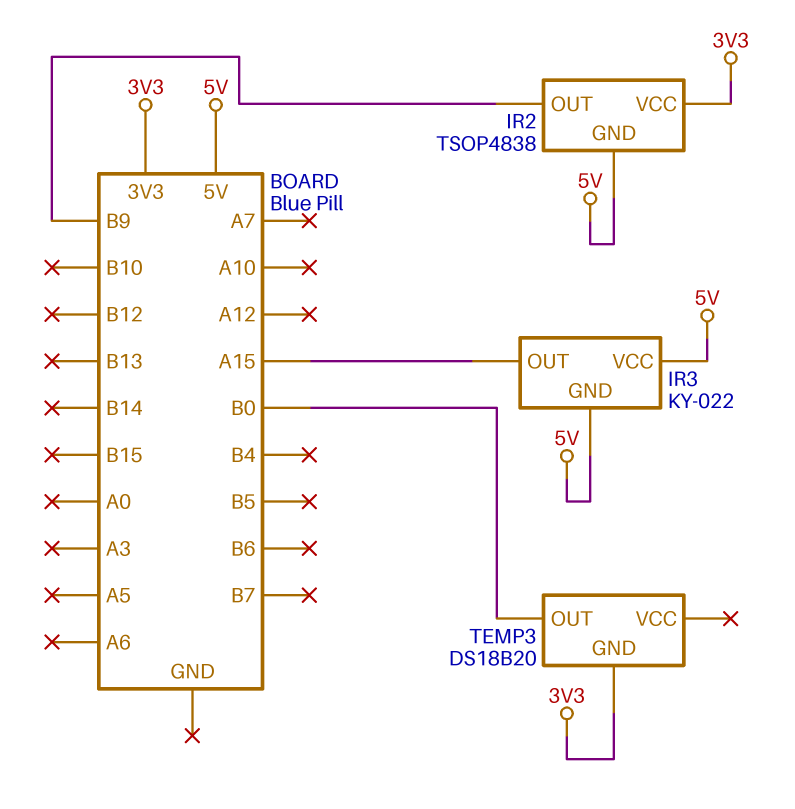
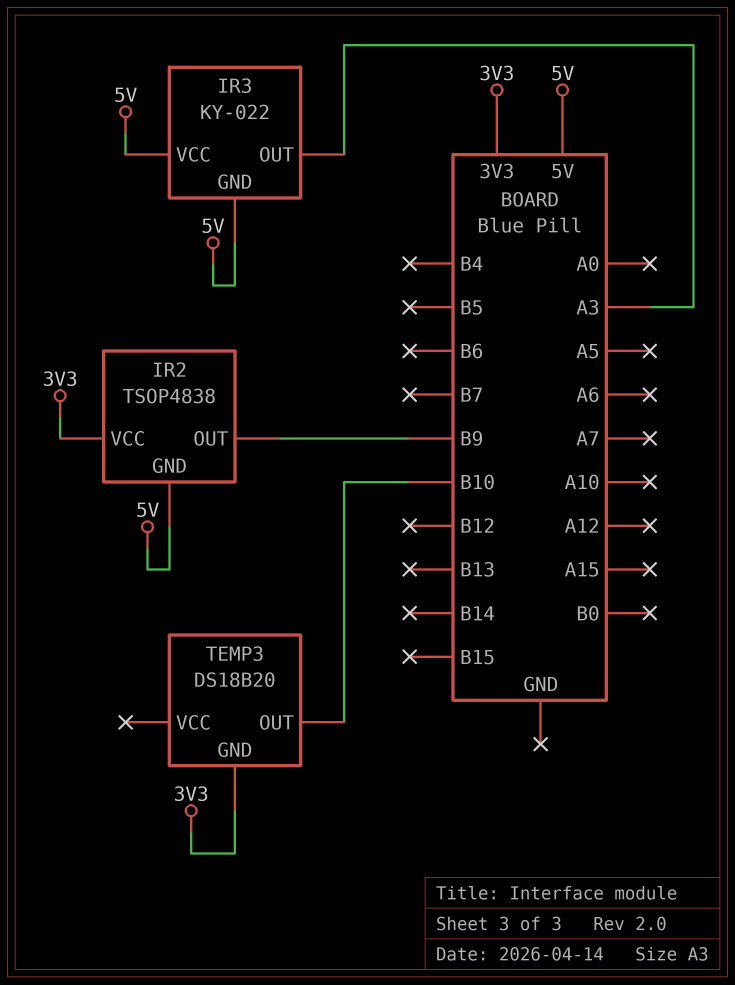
IR3 pin OUT: A15 -> A3
TEMP3 pin OUT: B0 -> B10

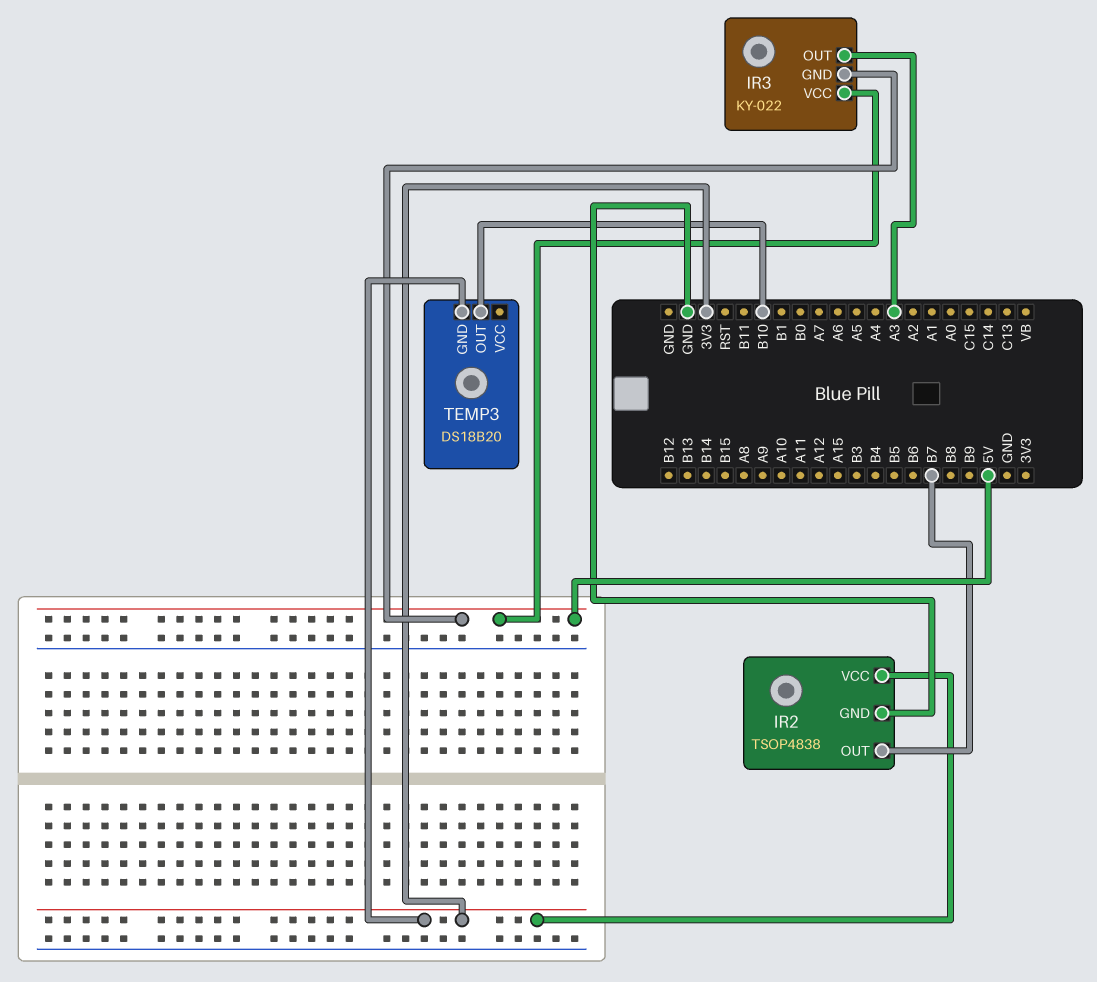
IR2 pin GND: 5V -> GND
IR2 pin OUT: B9 -> B7

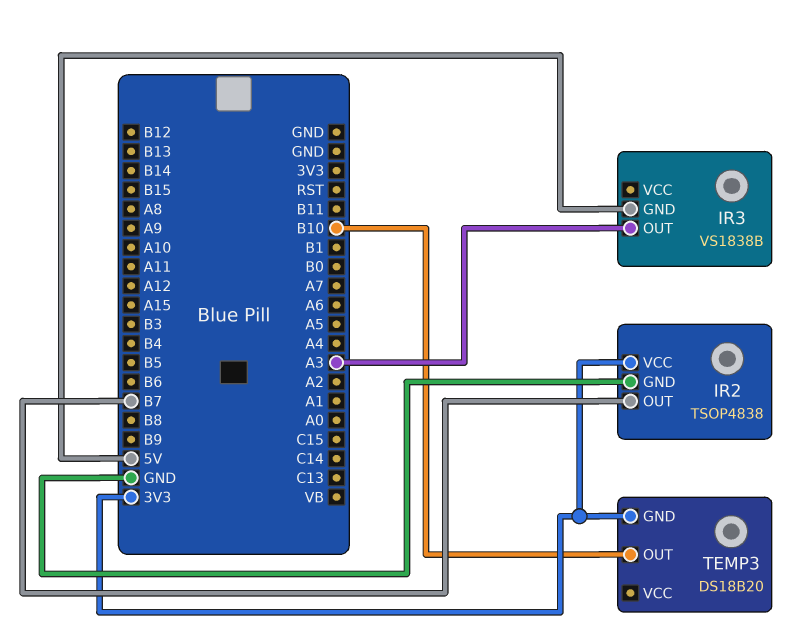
IR3: KY-022 -> VS1838B
IR3 pin VCC: 5V -> none

